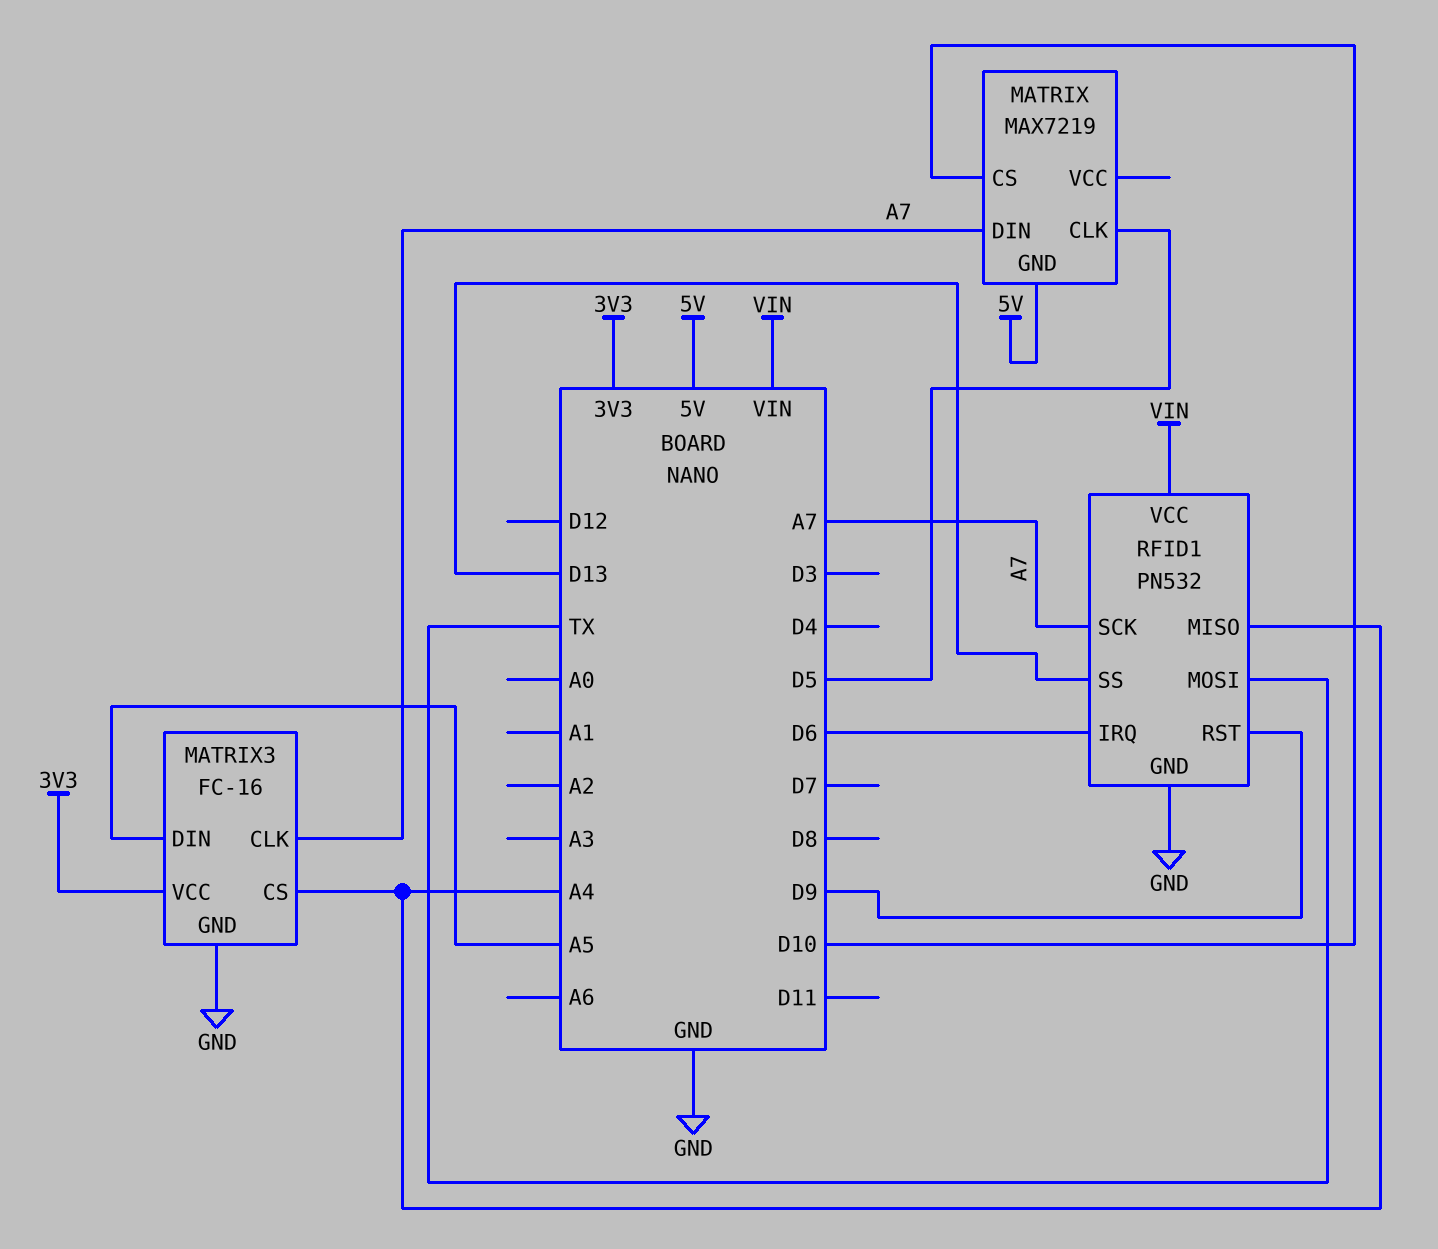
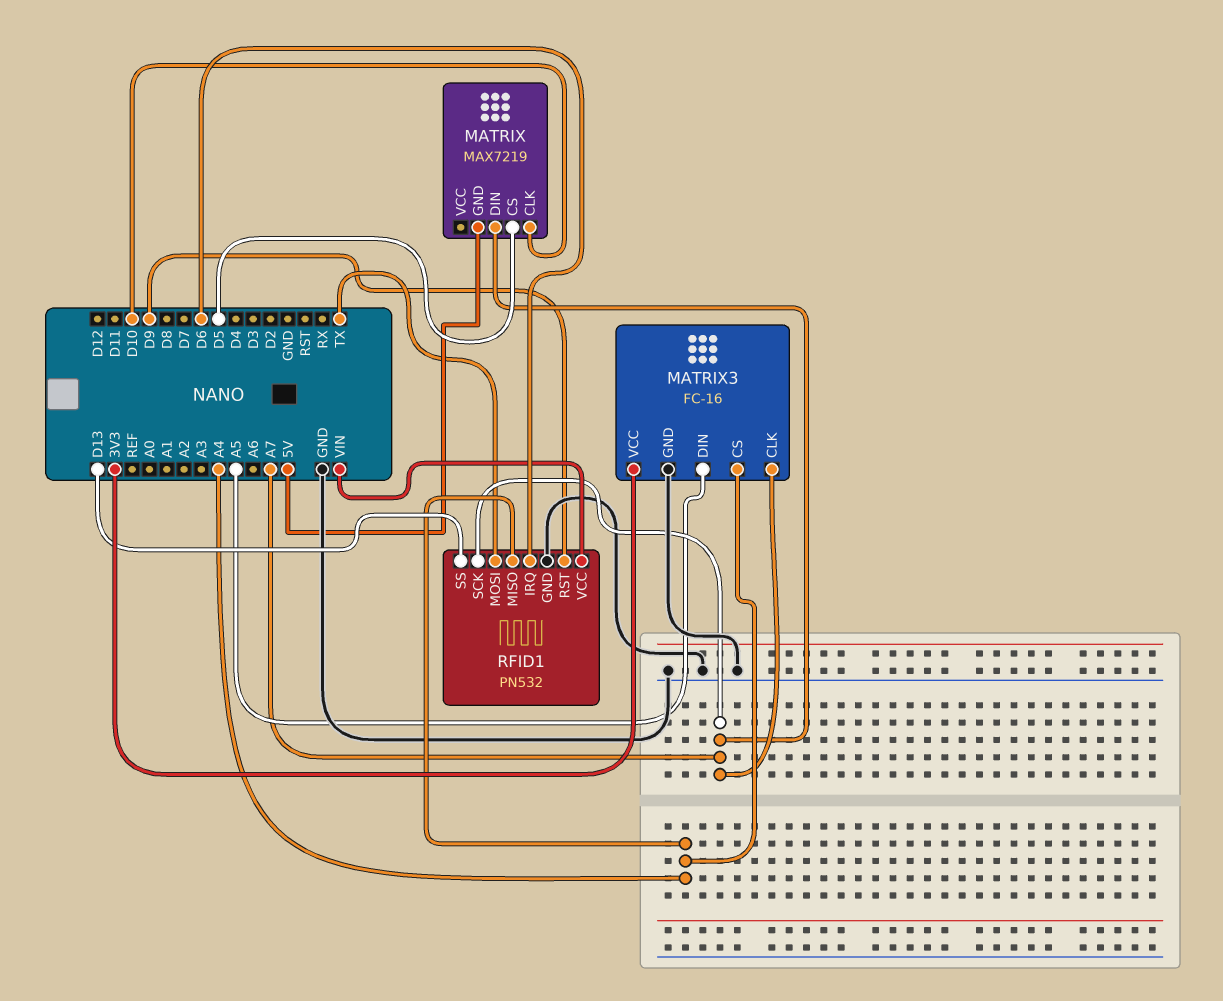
MATRIX pin CLK: D5 -> D10
MATRIX pin CS: D10 -> D5

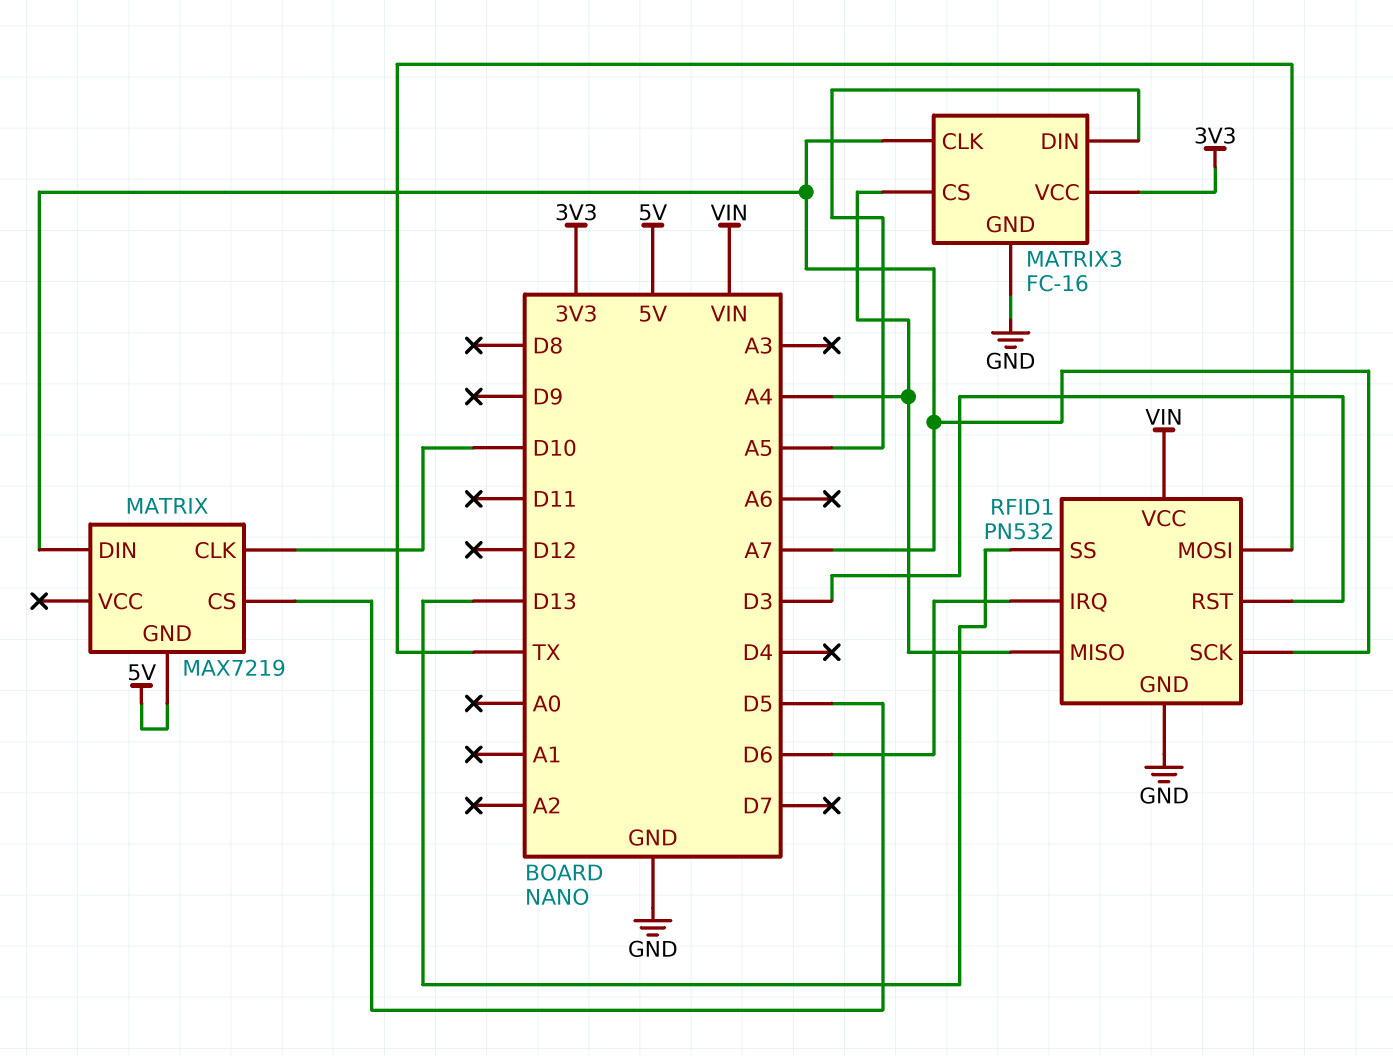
RFID1 pin RST: D9 -> D3

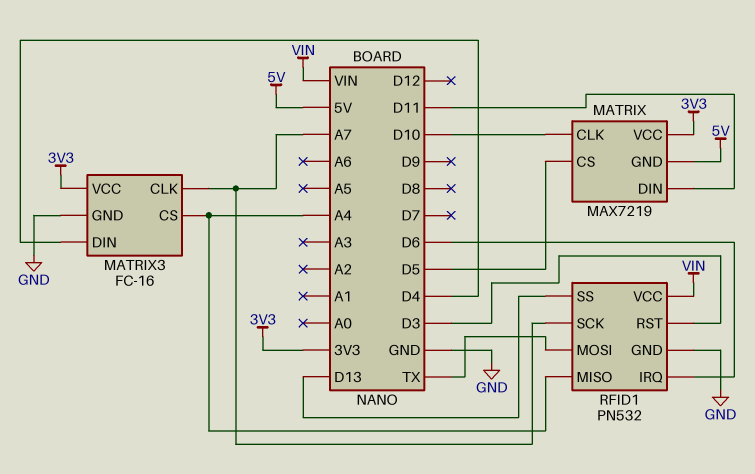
MATRIX pin DIN: A7 -> D11
MATRIX pin VCC: none -> 3V3
MATRIX3 pin DIN: A5 -> D4

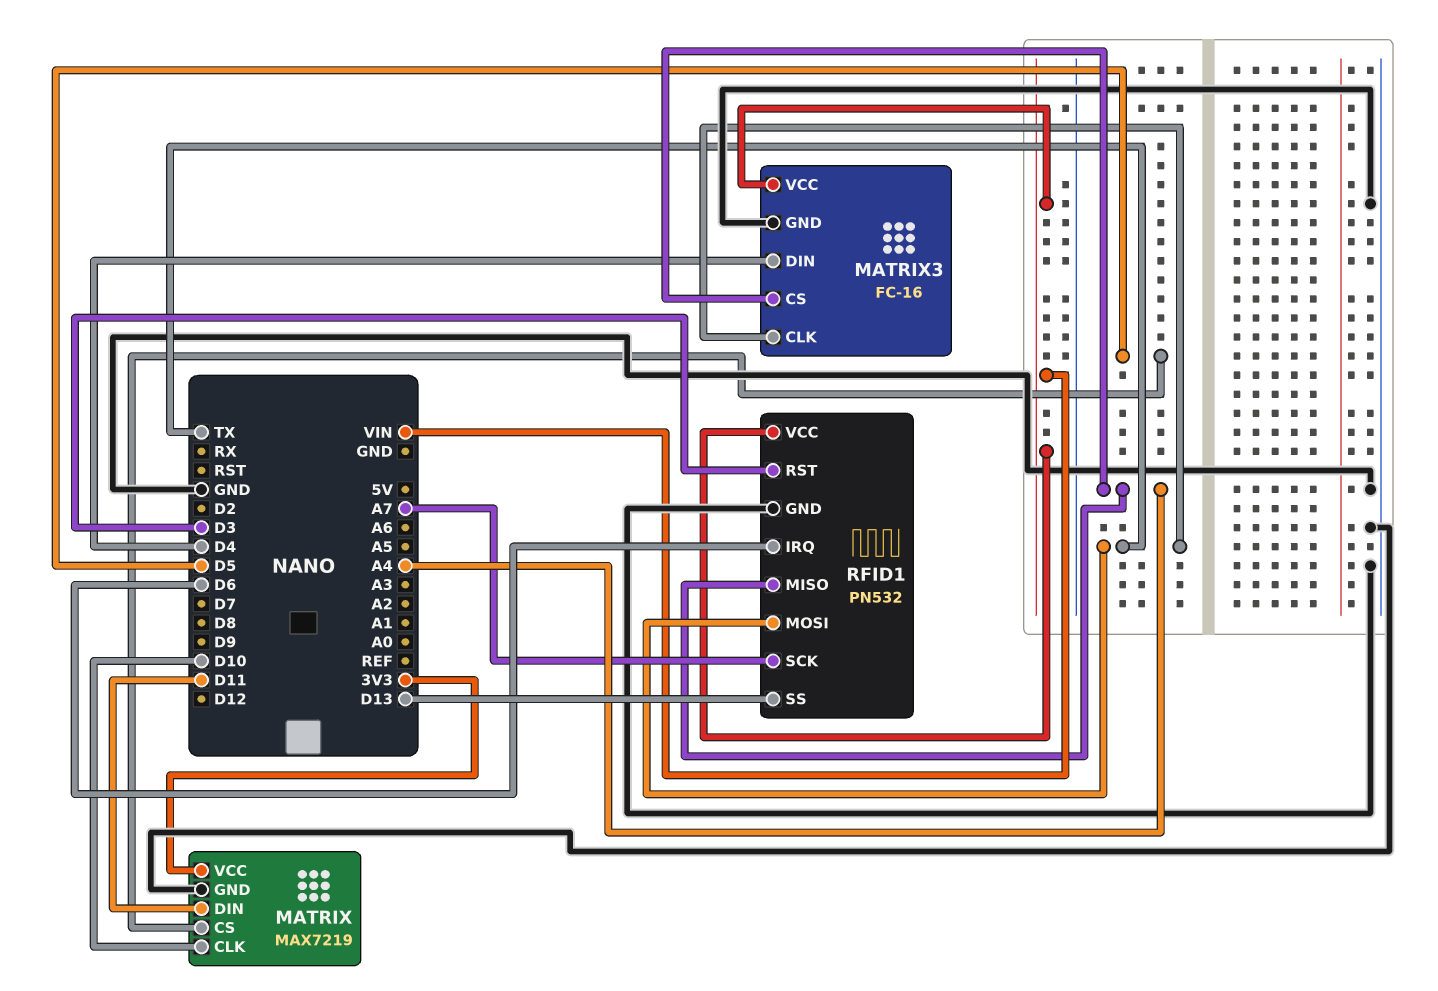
MATRIX pin GND: 5V -> GND
MATRIX3 pin CLK: A7 -> TX
MATRIX3 pin VCC: 3V3 -> VIN

